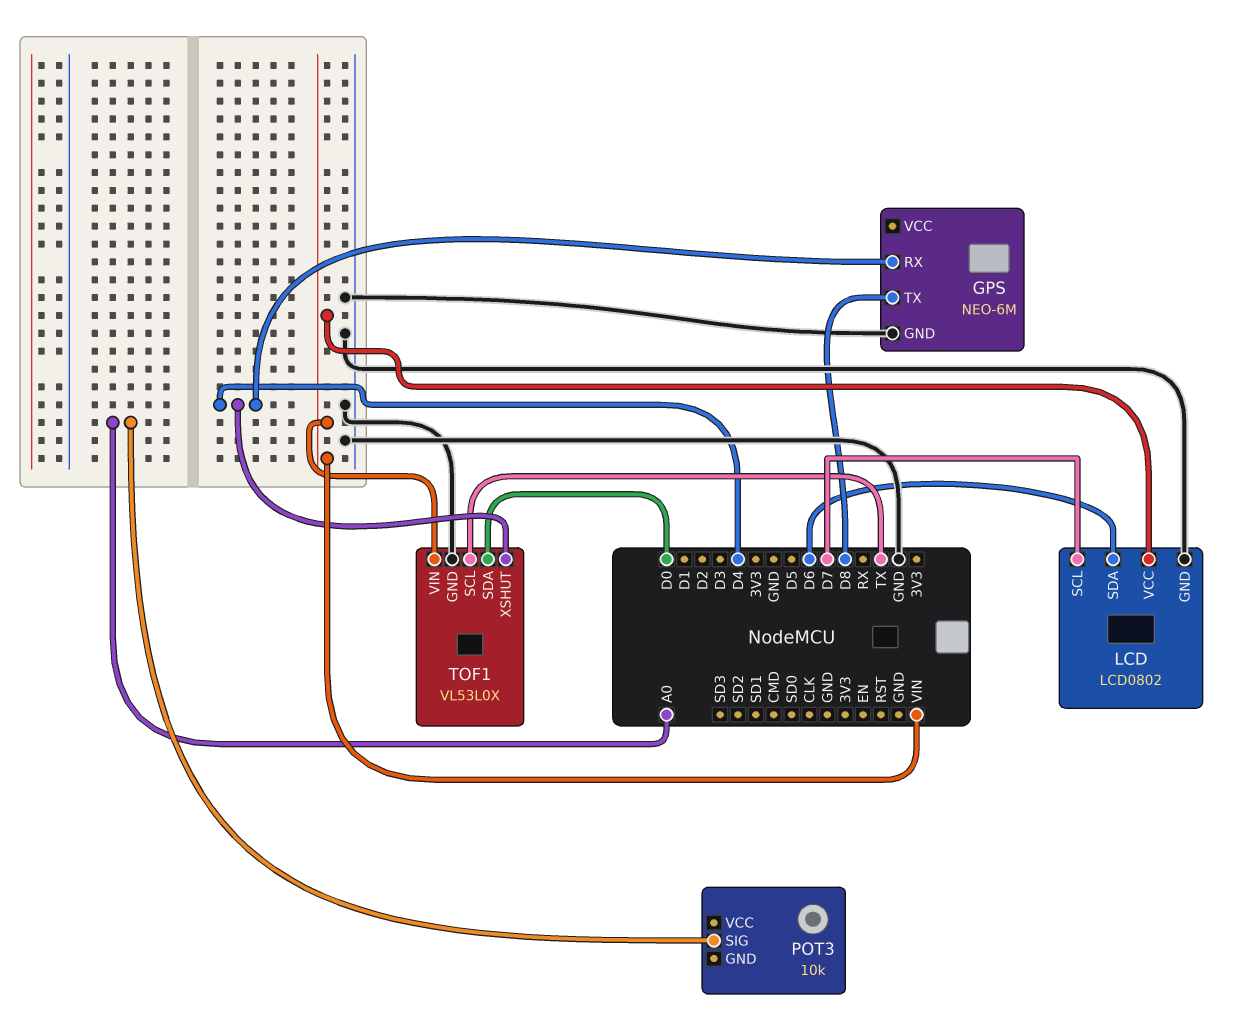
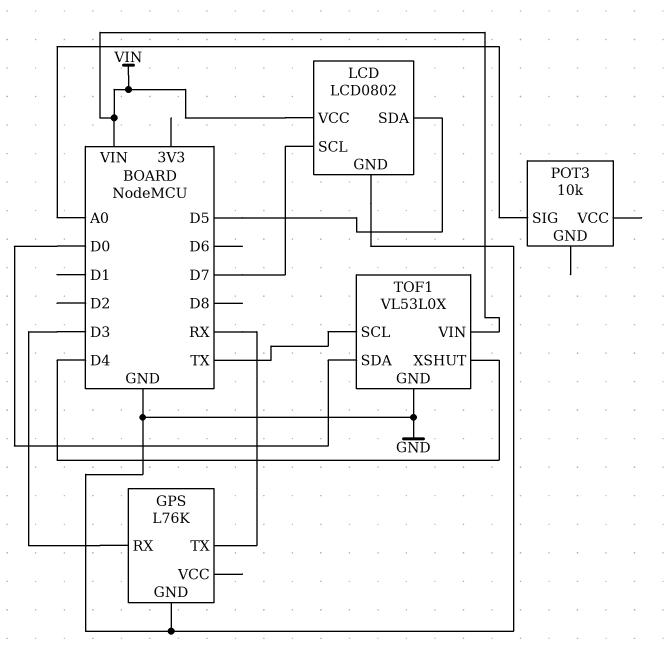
GPS: NEO-6M -> L76K
GPS pin RX: D4 -> D3
GPS pin TX: D8 -> RX
LCD pin SDA: D6 -> D5

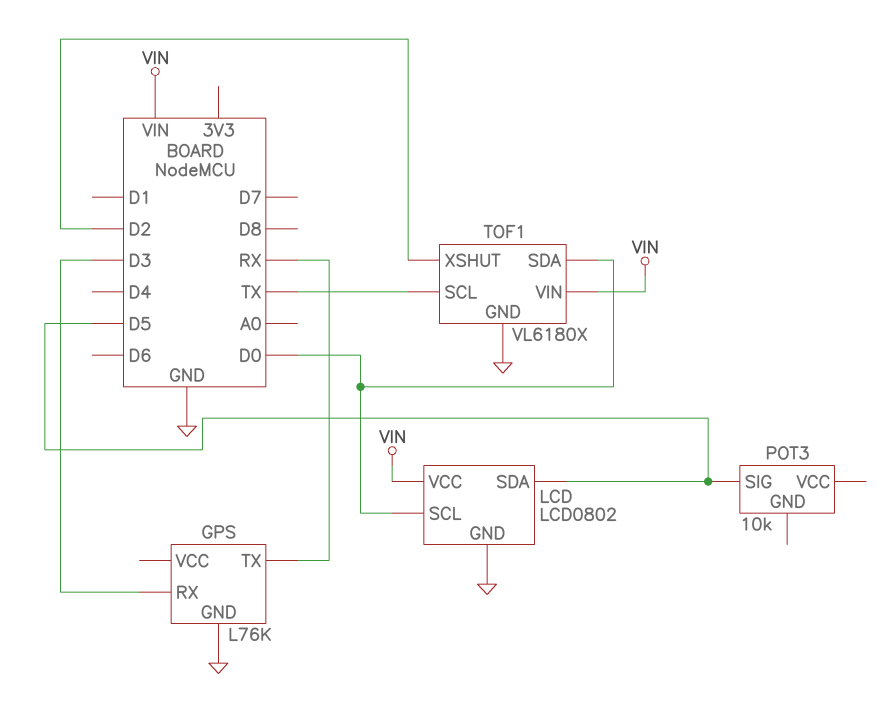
LCD pin SCL: D7 -> D0
POT3 pin SIG: A0 -> D5
TOF1: VL53L0X -> VL6180X
TOF1 pin XSHUT: D4 -> D2

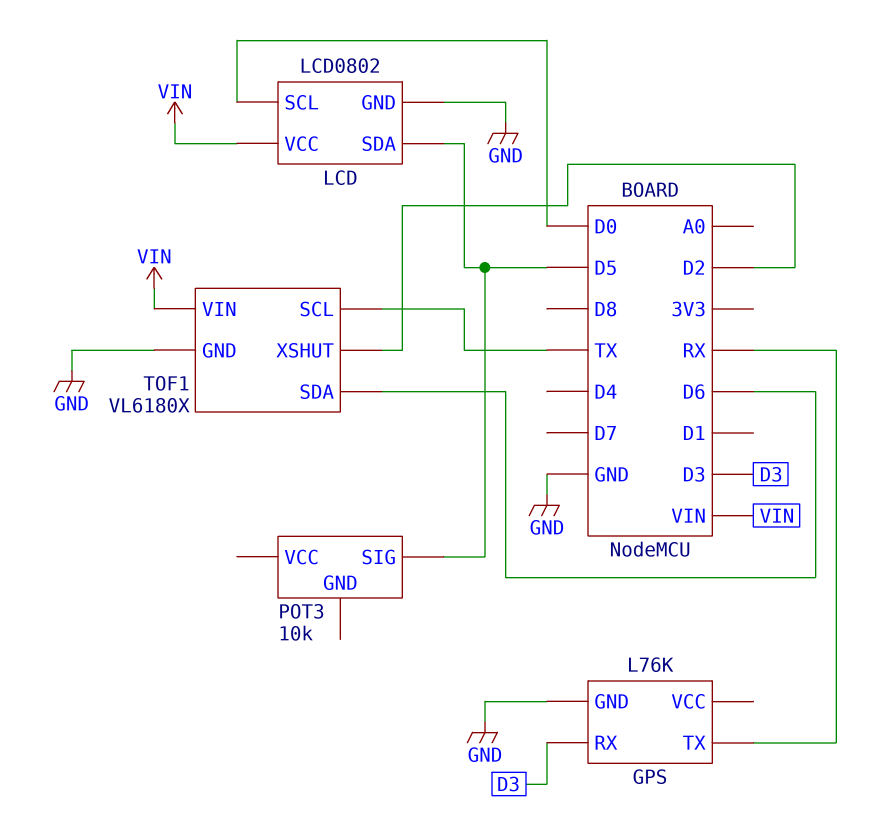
TOF1 pin SDA: D0 -> D6

